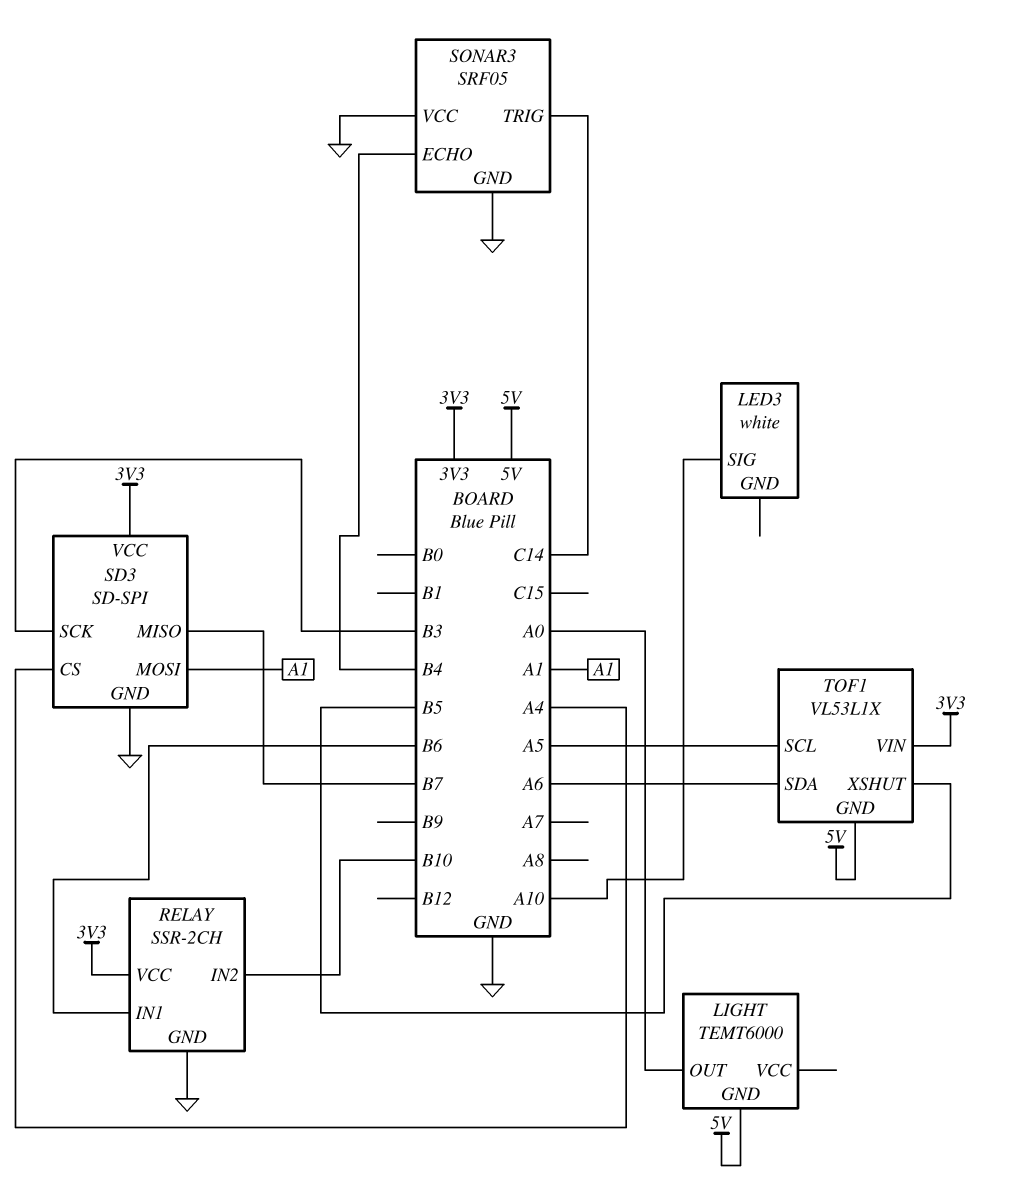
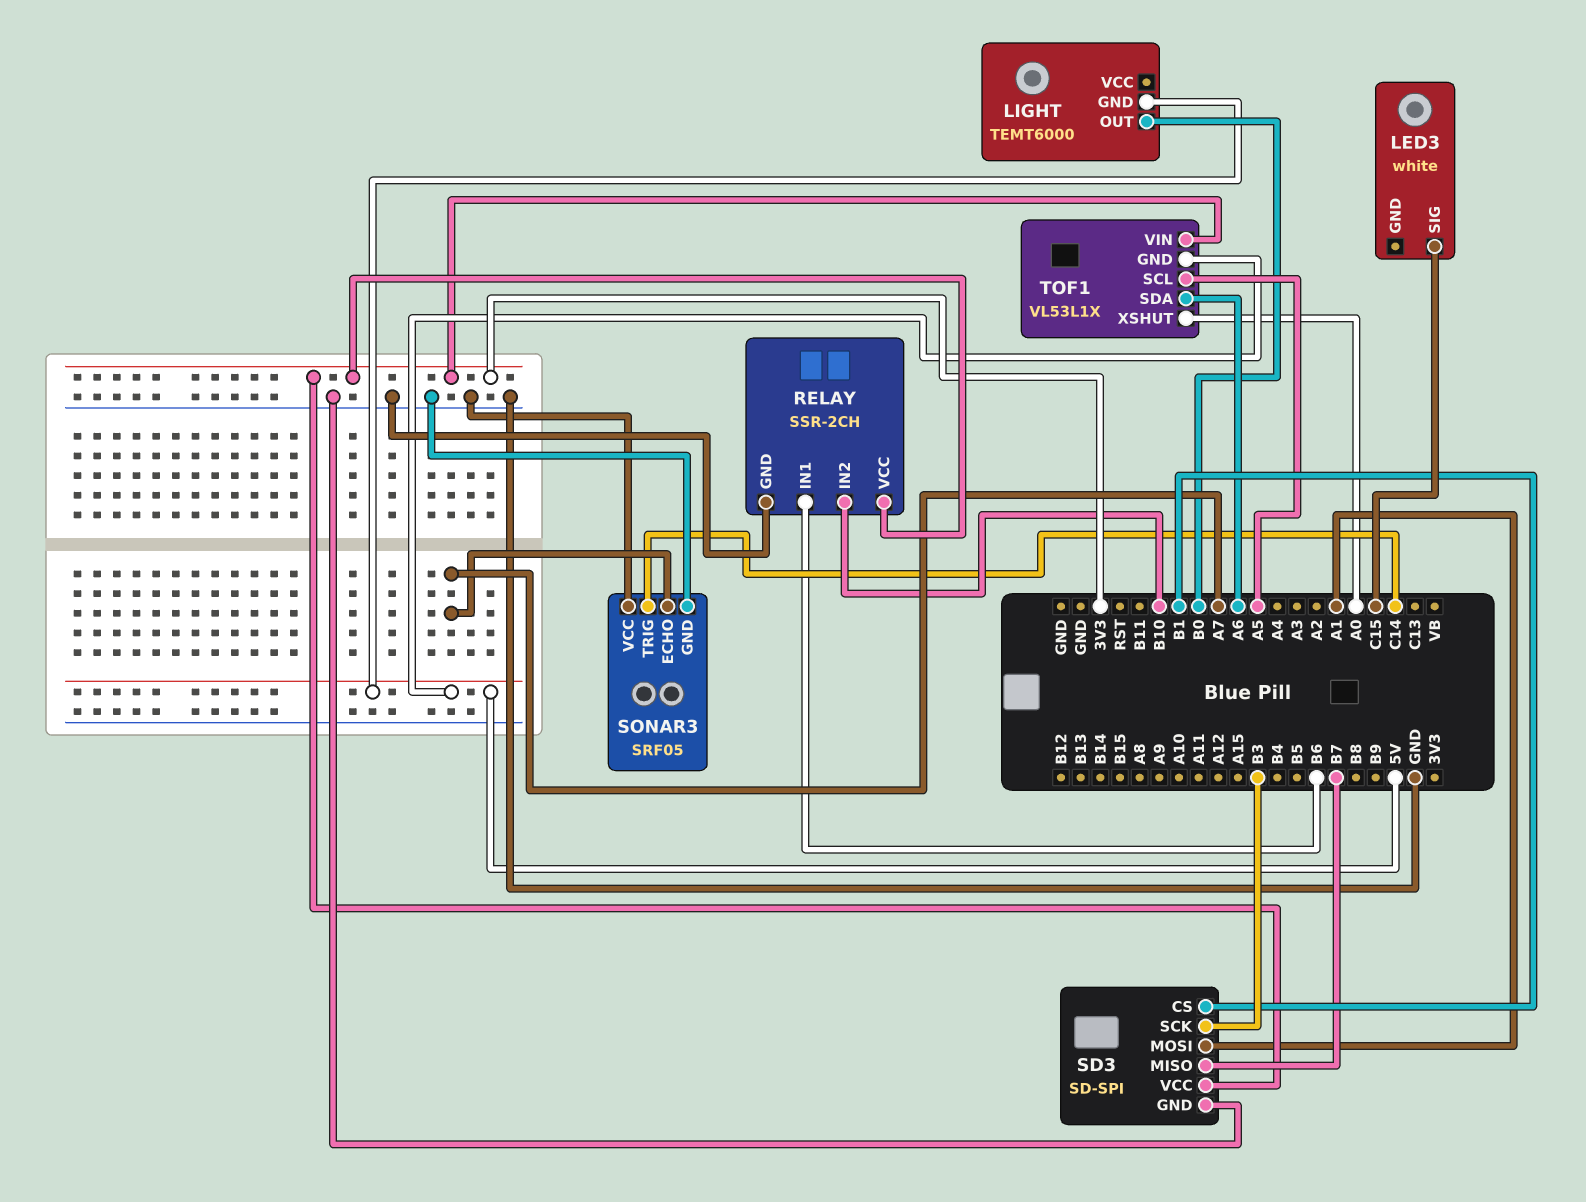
LED3 pin SIG: A10 -> C15
LIGHT pin OUT: A0 -> B0
SD3 pin CS: A4 -> B1
SONAR3 pin ECHO: B4 -> A7
TOF1 pin XSHUT: B5 -> A0

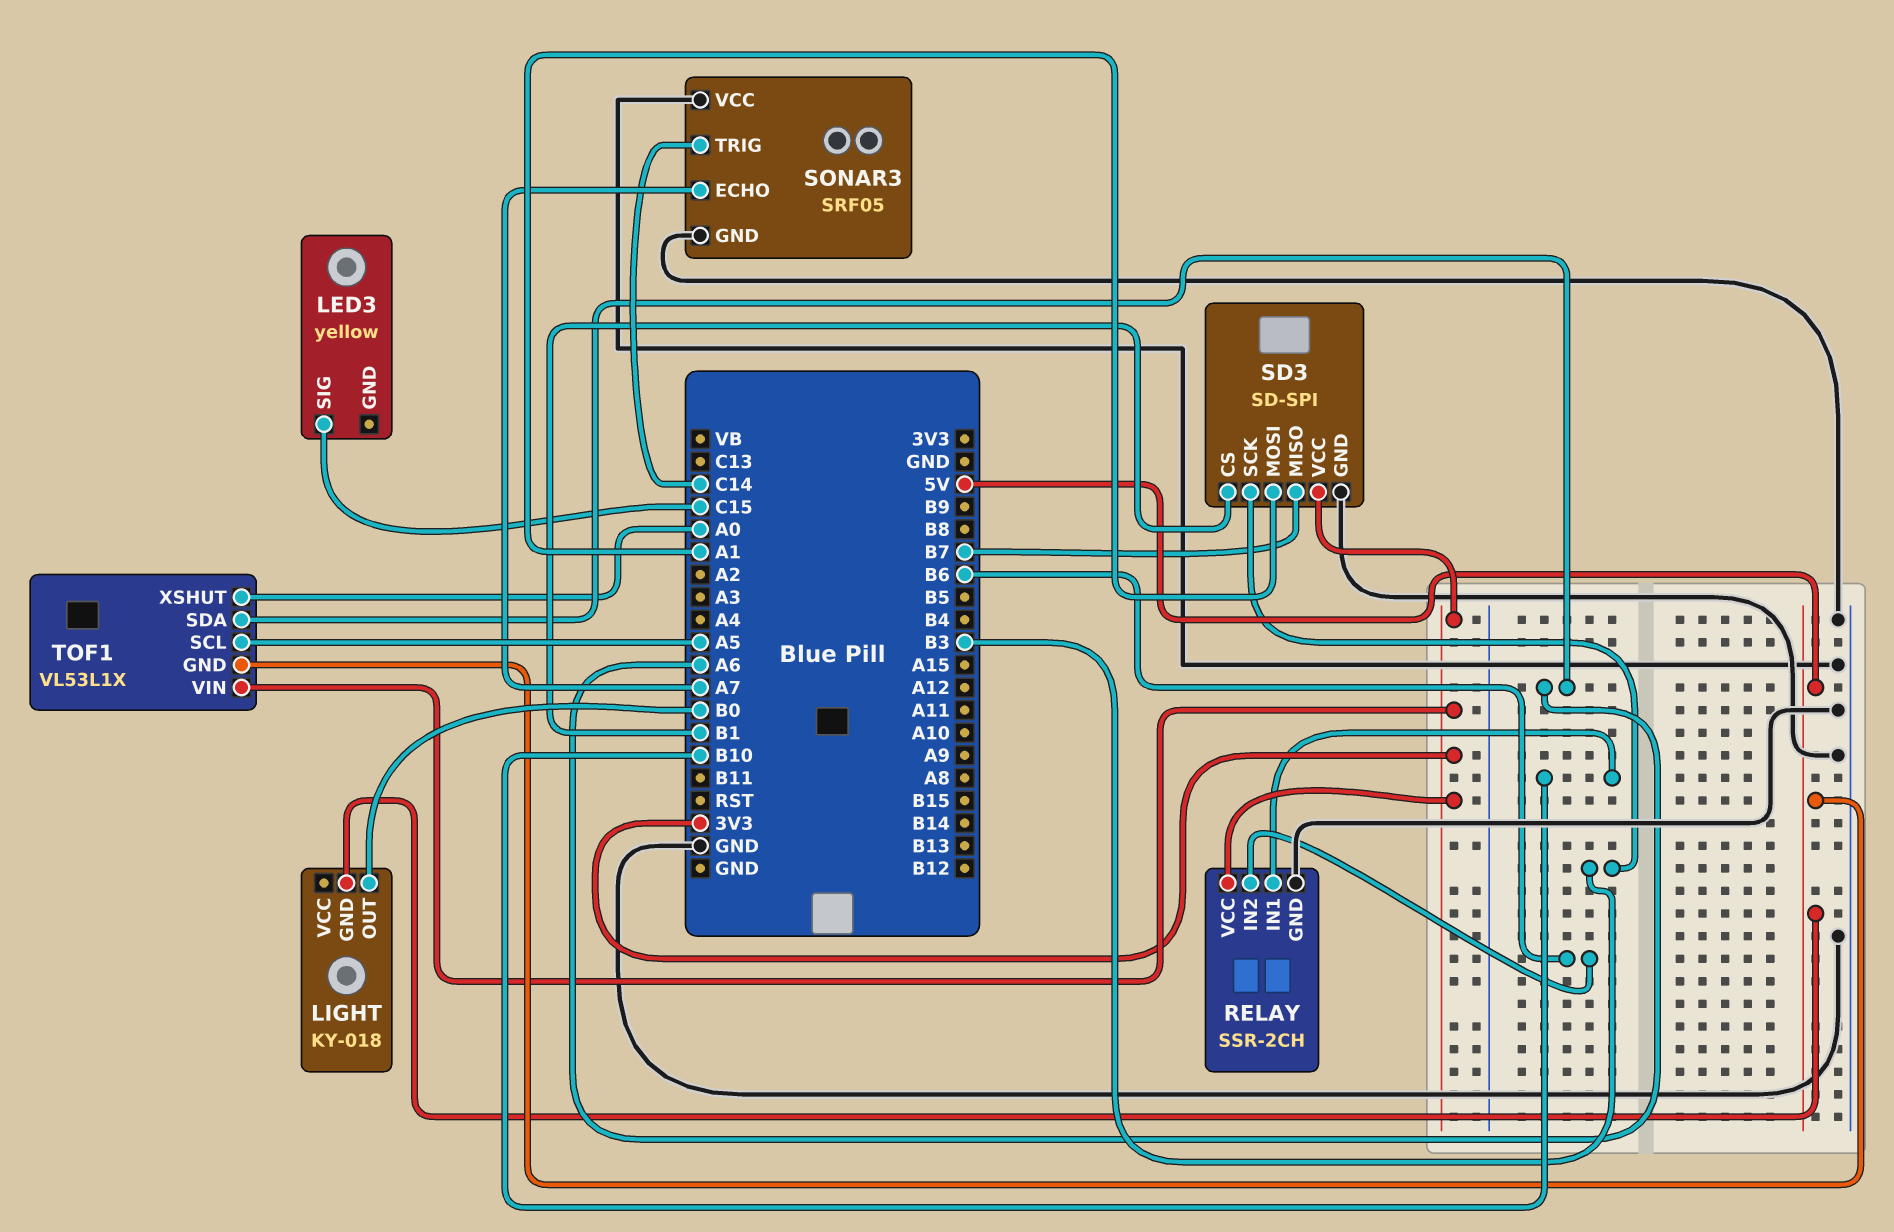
LED3: white -> yellow
LIGHT: TEMT6000 -> KY-018
RELAY pin IN1: B6 -> B10
RELAY pin IN2: B10 -> B6

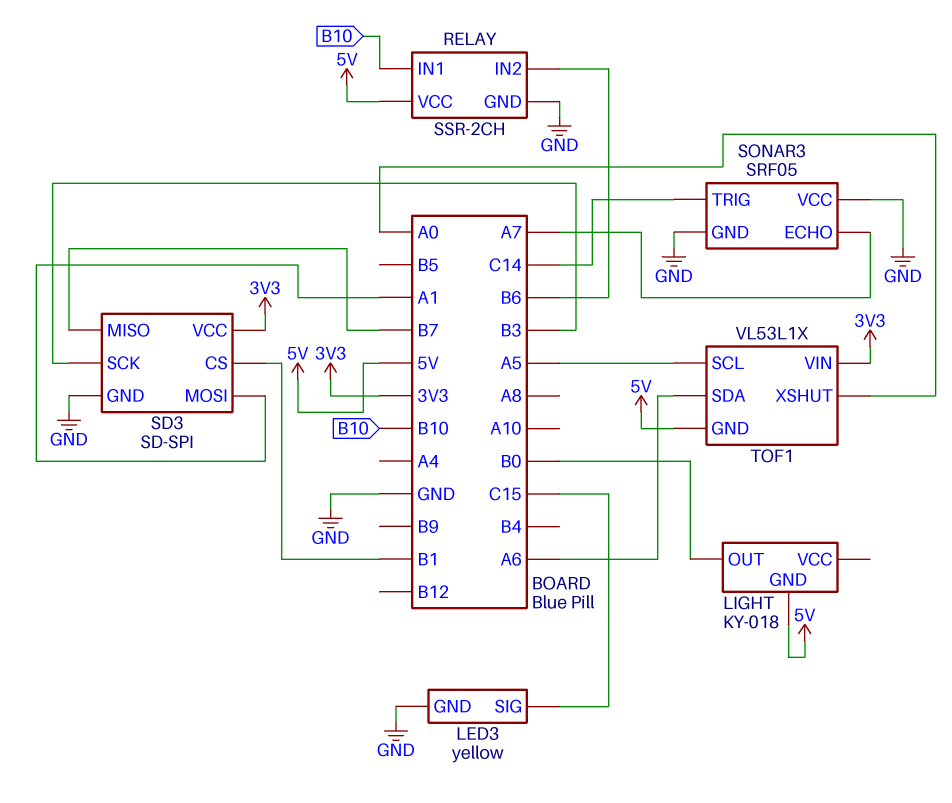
LED3 pin GND: none -> GND
RELAY pin VCC: 3V3 -> 5V

